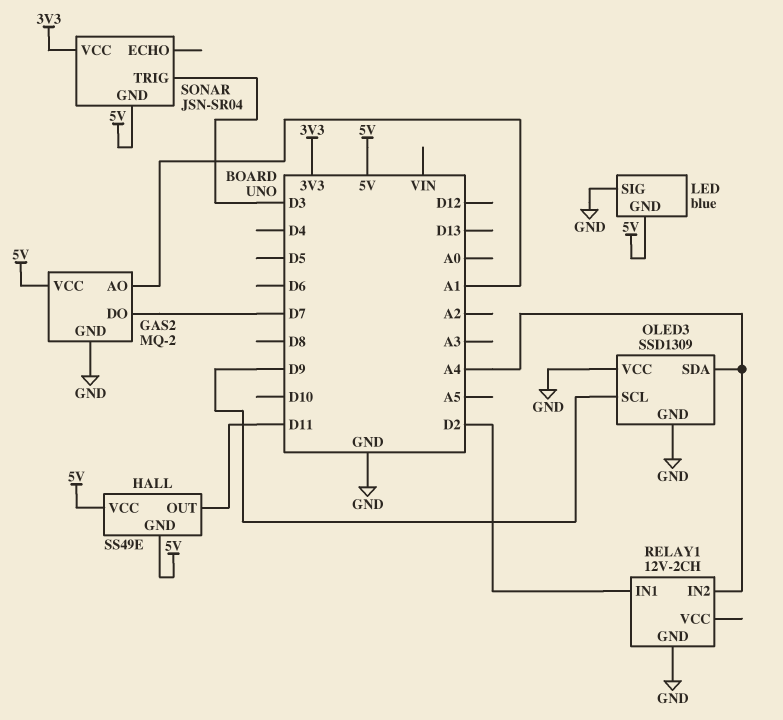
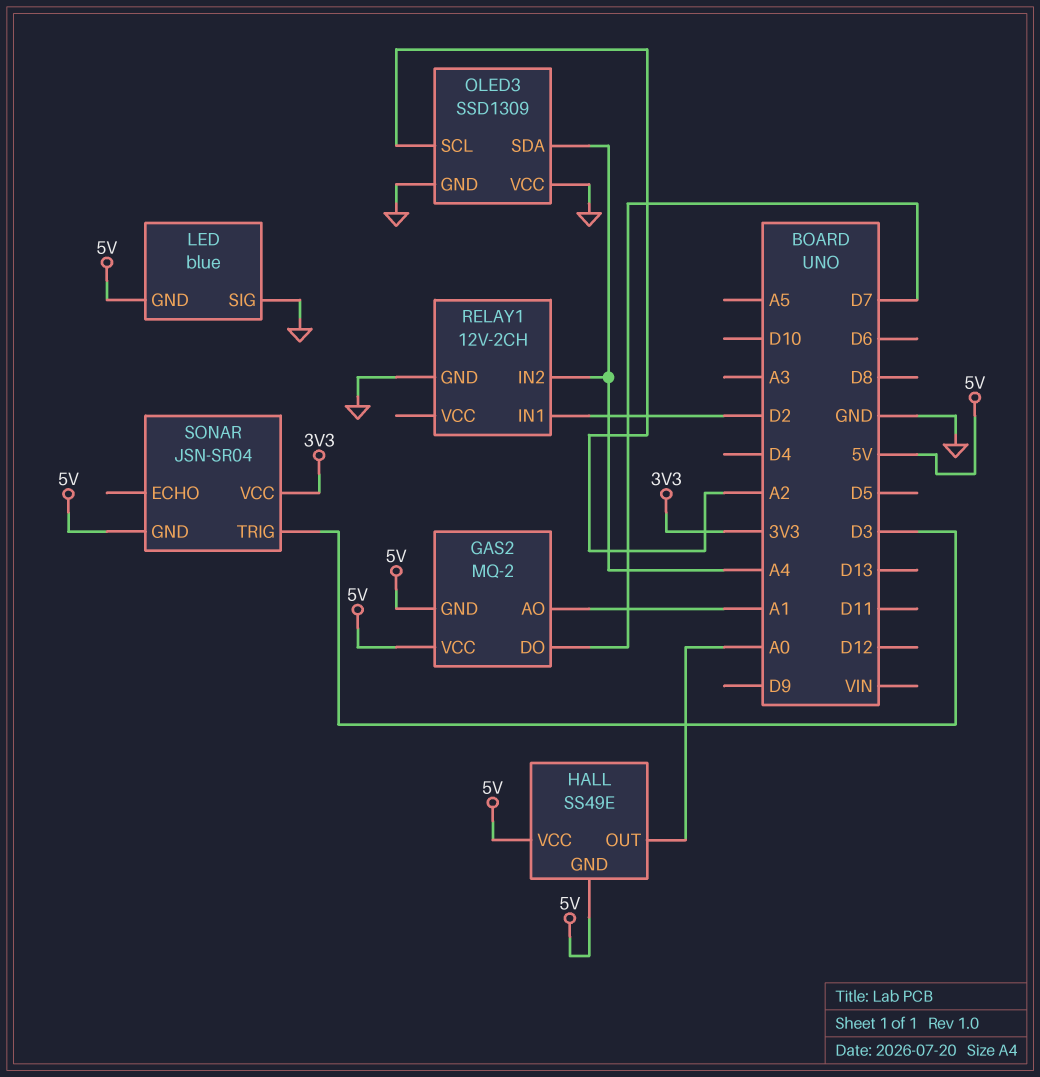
GAS2 pin GND: GND -> 5V
HALL pin OUT: D11 -> A0
OLED3 pin SCL: D9 -> A2

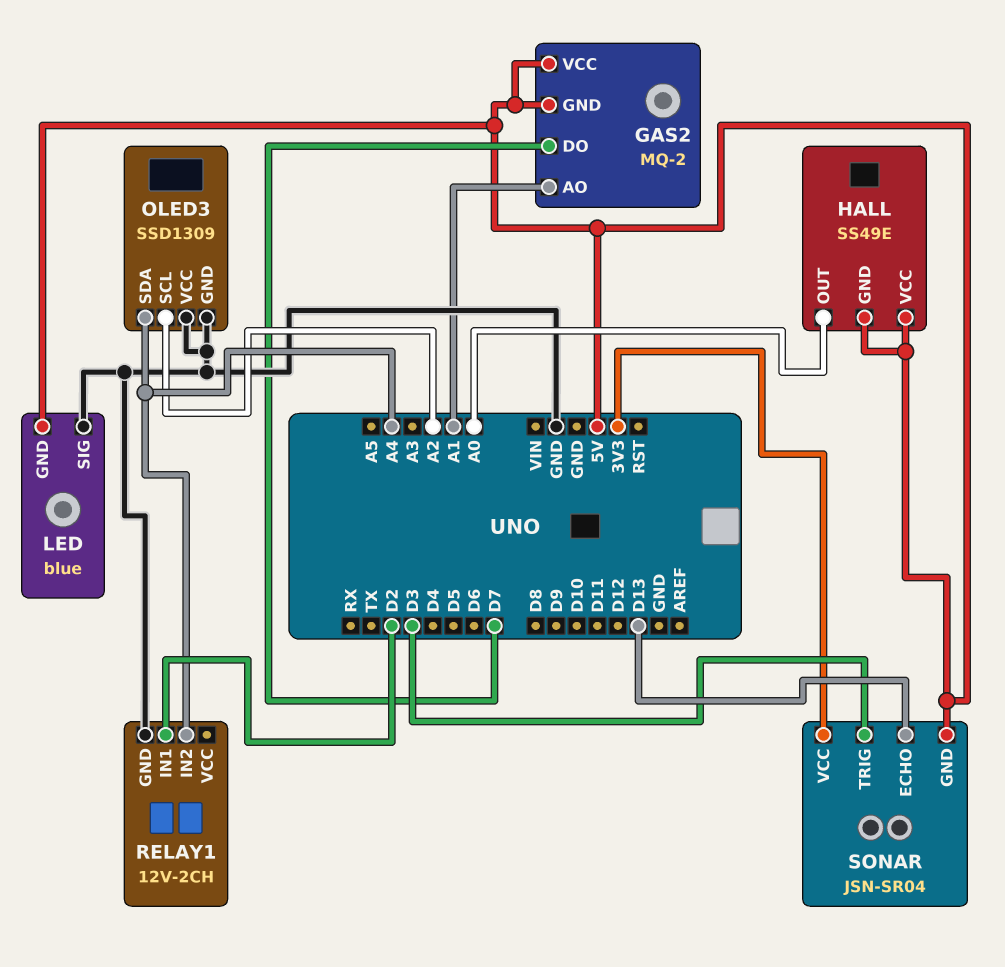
SONAR pin ECHO: none -> D13

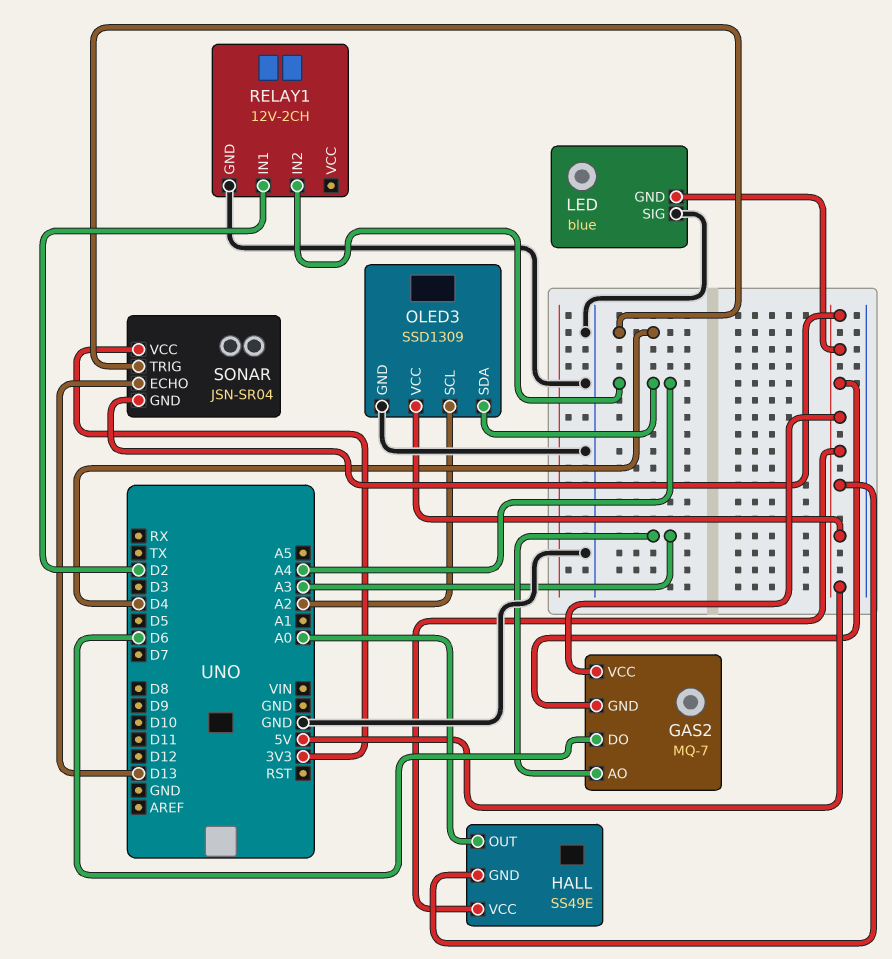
GAS2: MQ-2 -> MQ-7
GAS2 pin AO: A1 -> A3
GAS2 pin DO: D7 -> D6
OLED3 pin VCC: GND -> 5V
SONAR pin TRIG: D3 -> D4

